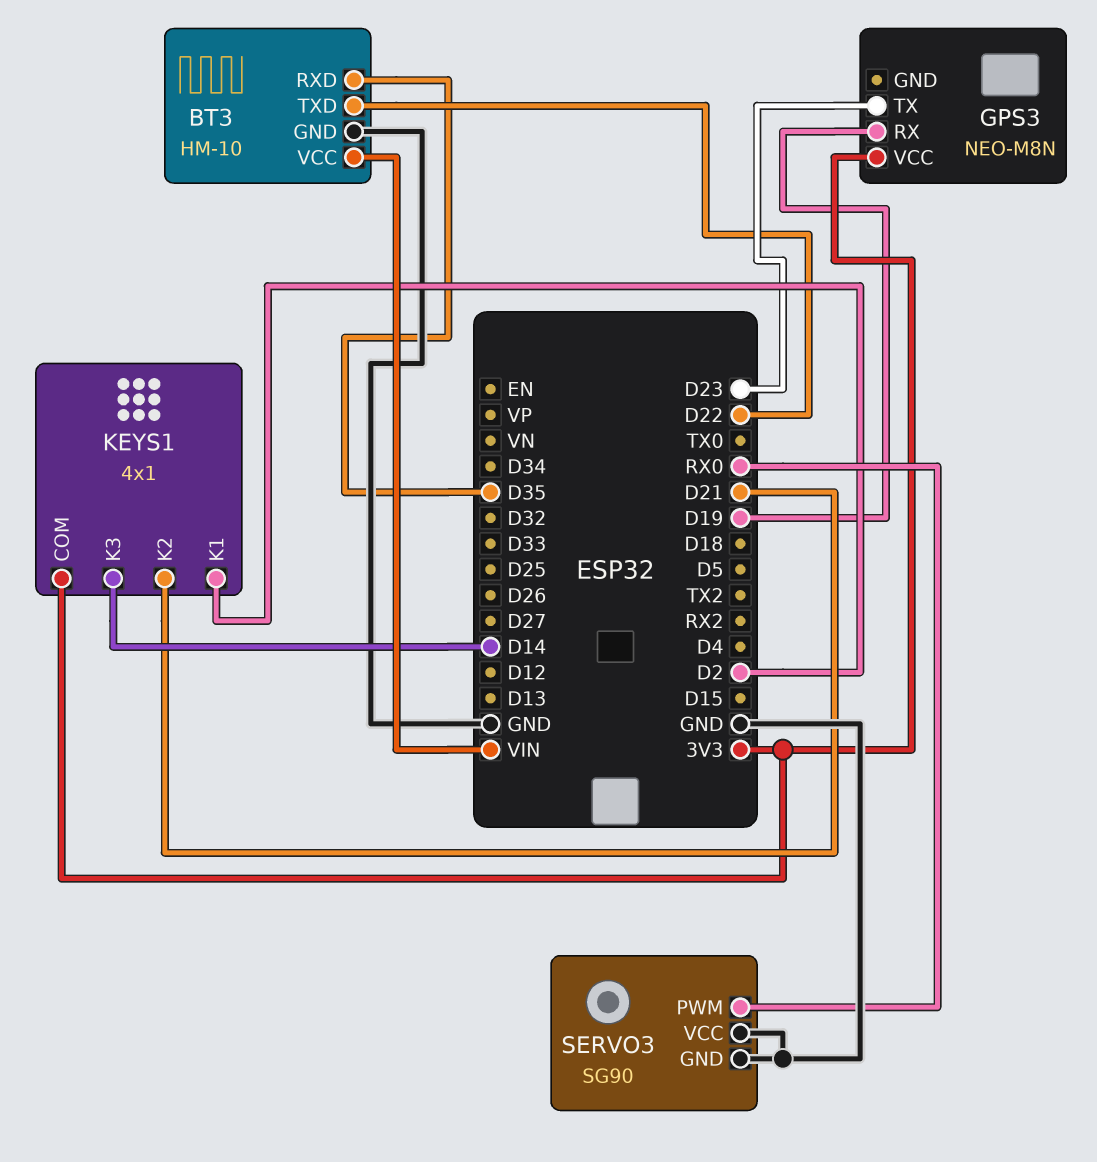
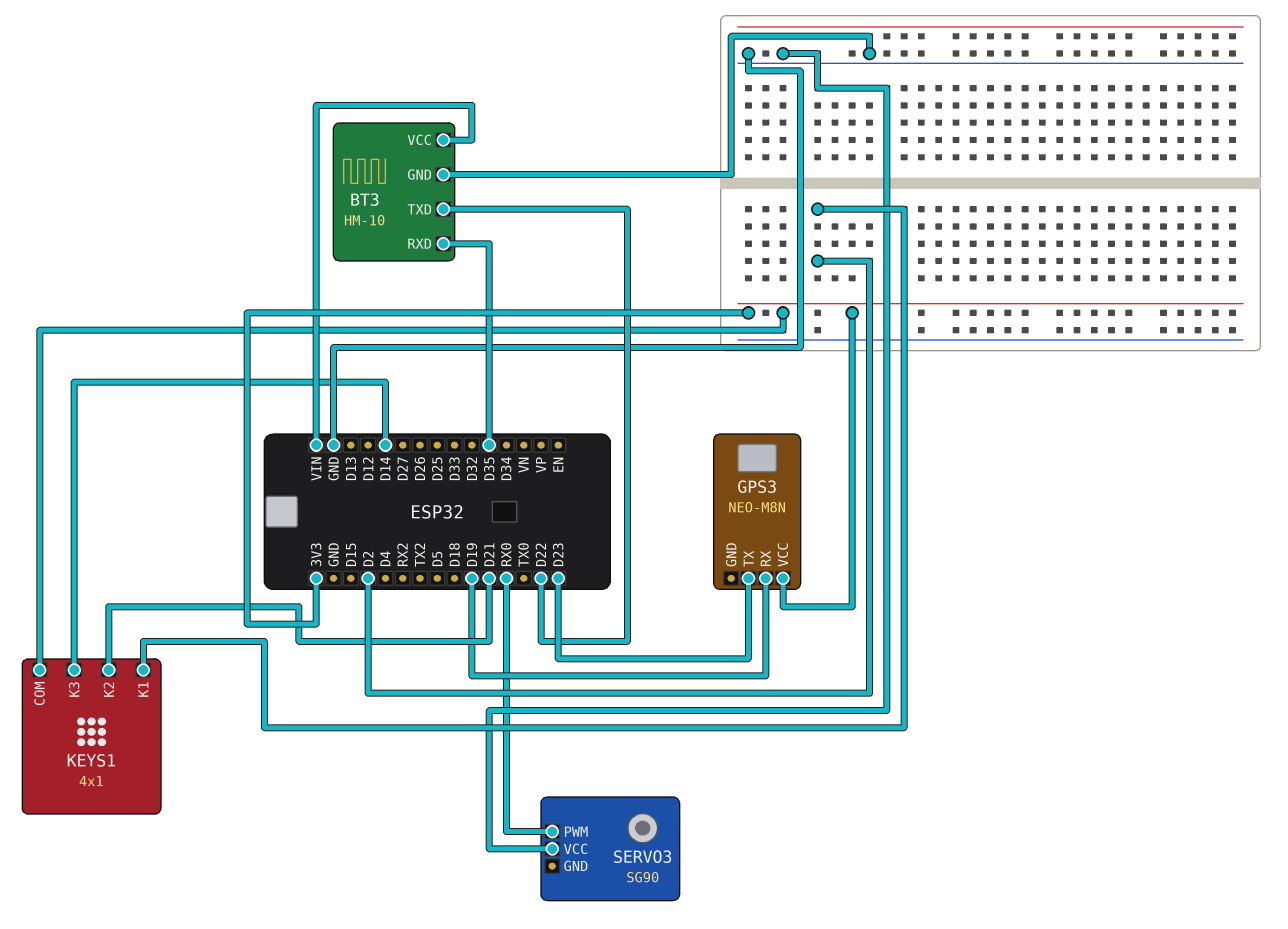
SERVO3 pin GND: GND -> none

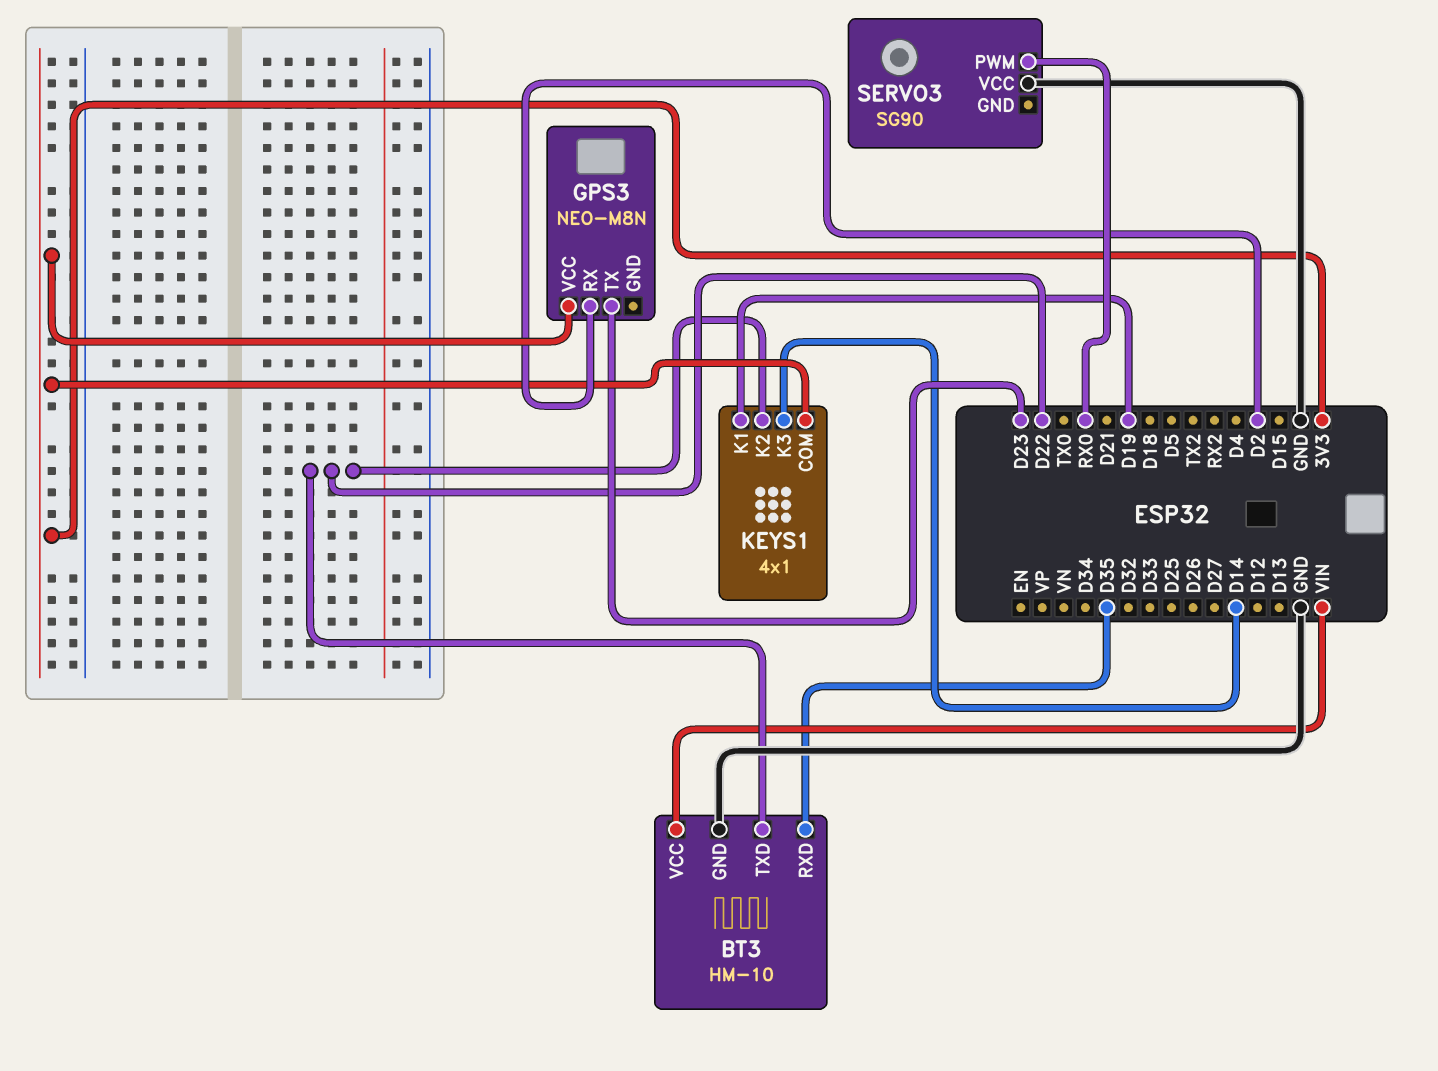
GPS3 pin RX: D19 -> D2
KEYS1 pin K1: D2 -> D19
KEYS1 pin K2: D21 -> D22

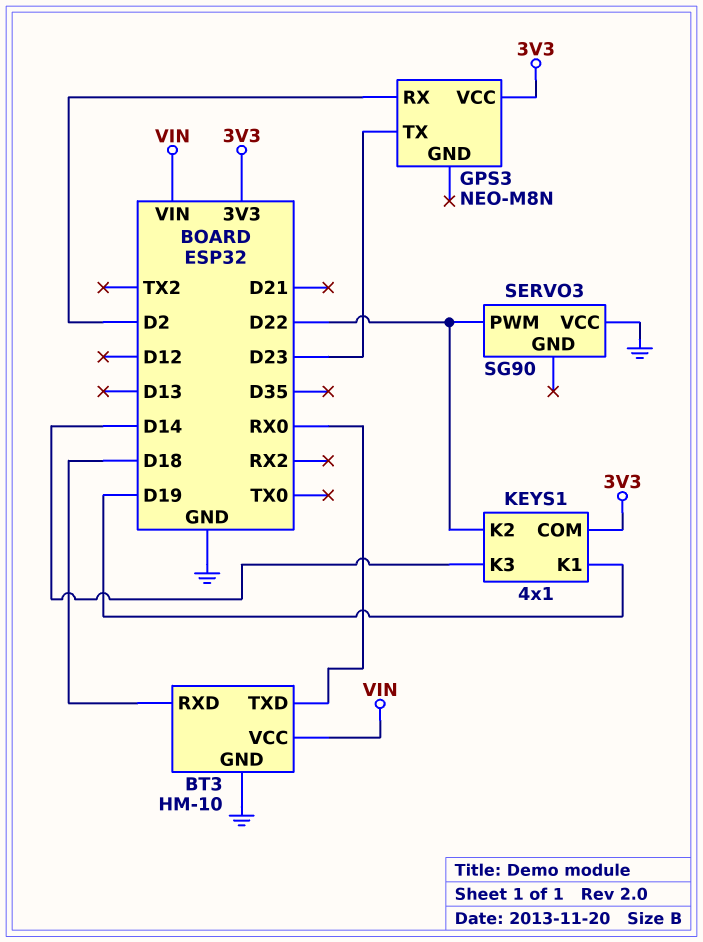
BT3 pin RXD: D35 -> D18
BT3 pin TXD: D22 -> RX0
SERVO3 pin PWM: RX0 -> D22

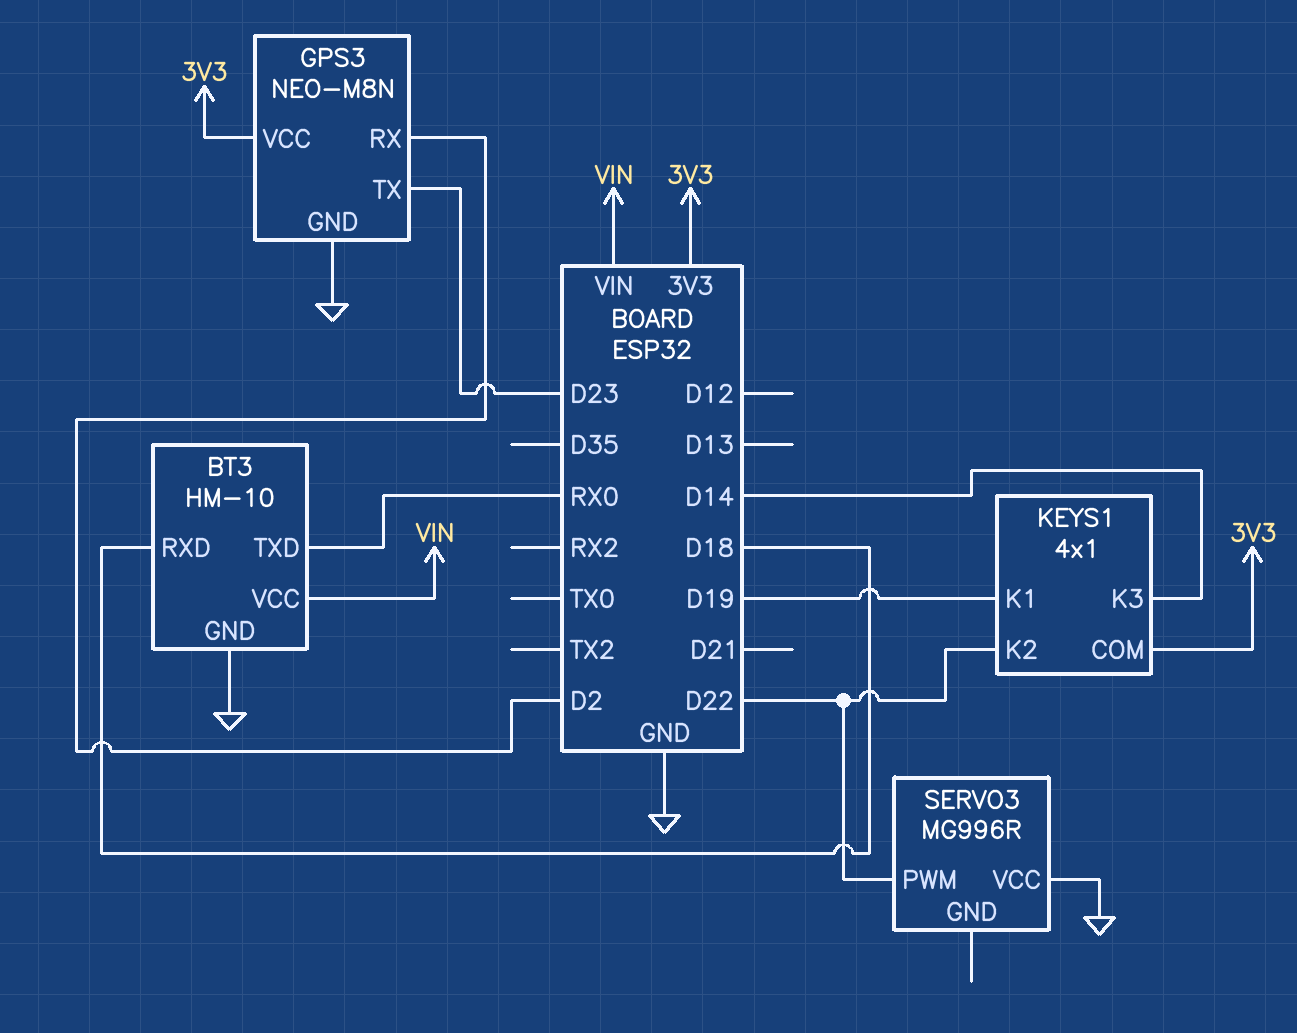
GPS3 pin GND: none -> GND
SERVO3: SG90 -> MG996R

